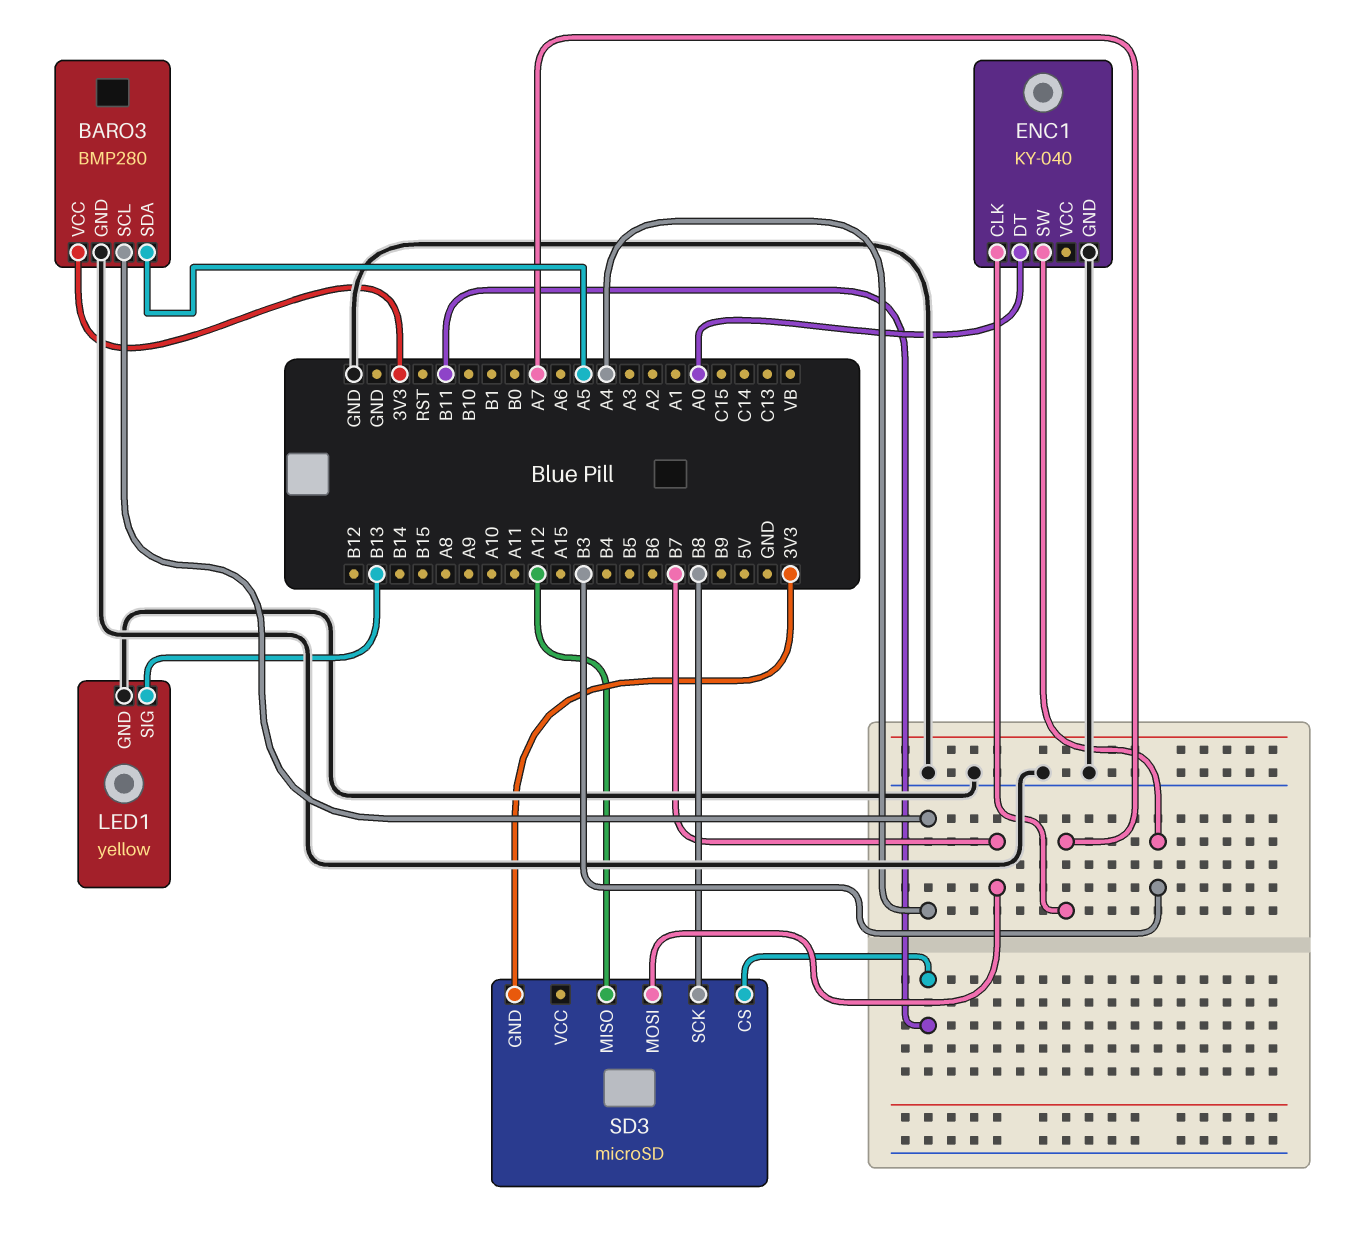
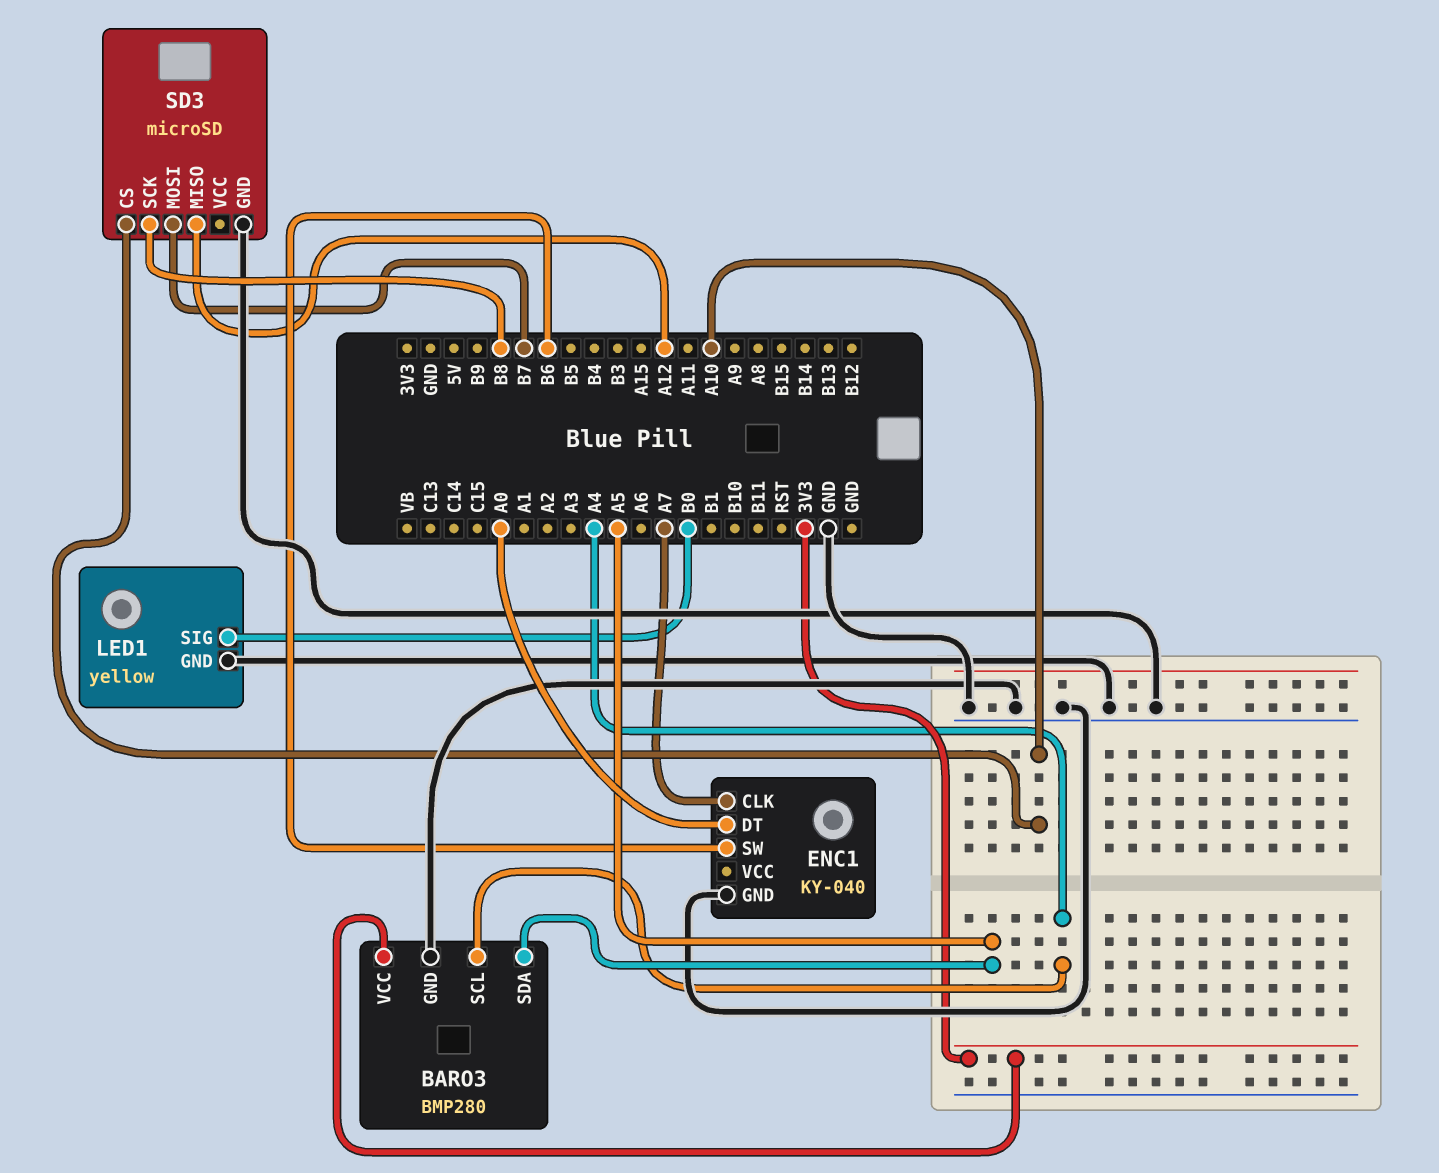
ENC1 pin SW: B3 -> B6
LED1 pin SIG: B13 -> B0
SD3 pin CS: B11 -> A10
SD3 pin GND: 3V3 -> GND

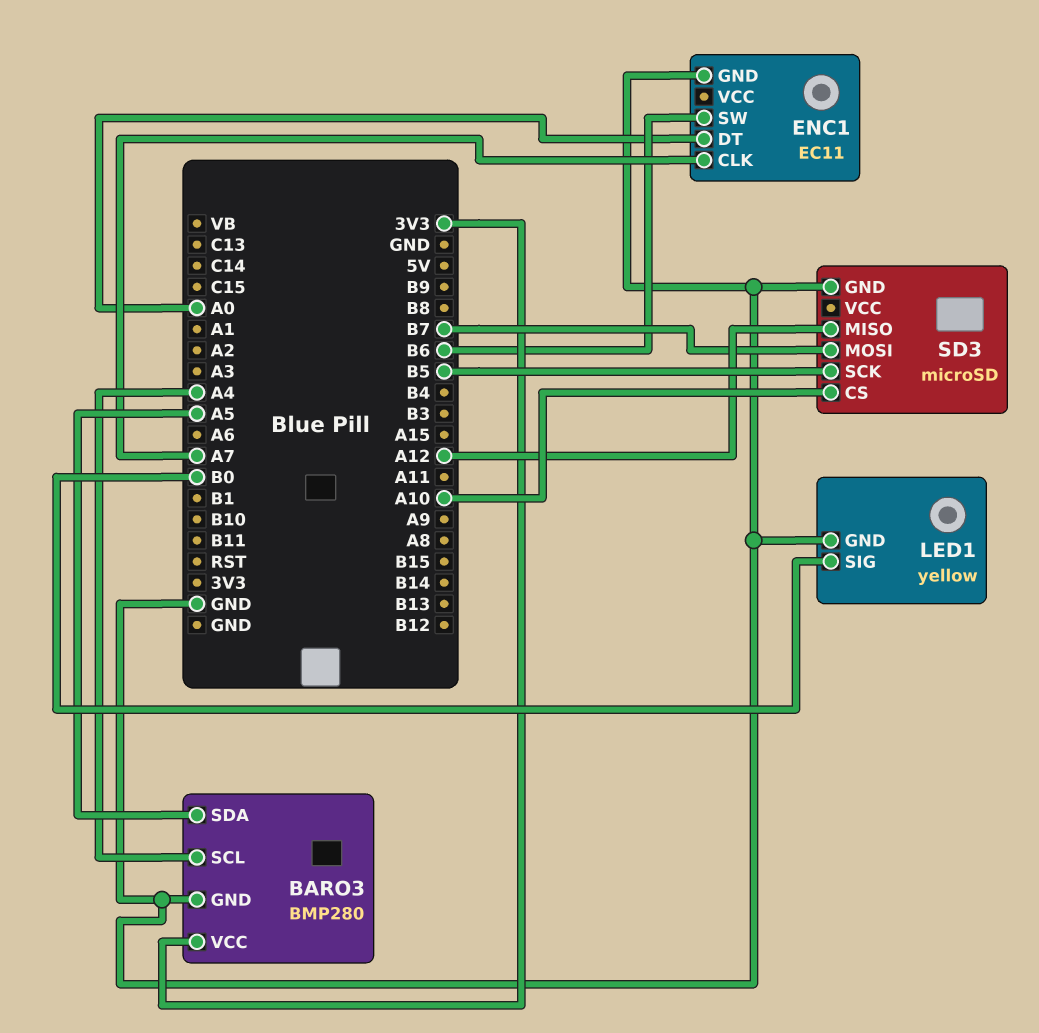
ENC1: KY-040 -> EC11
SD3 pin SCK: B8 -> B5

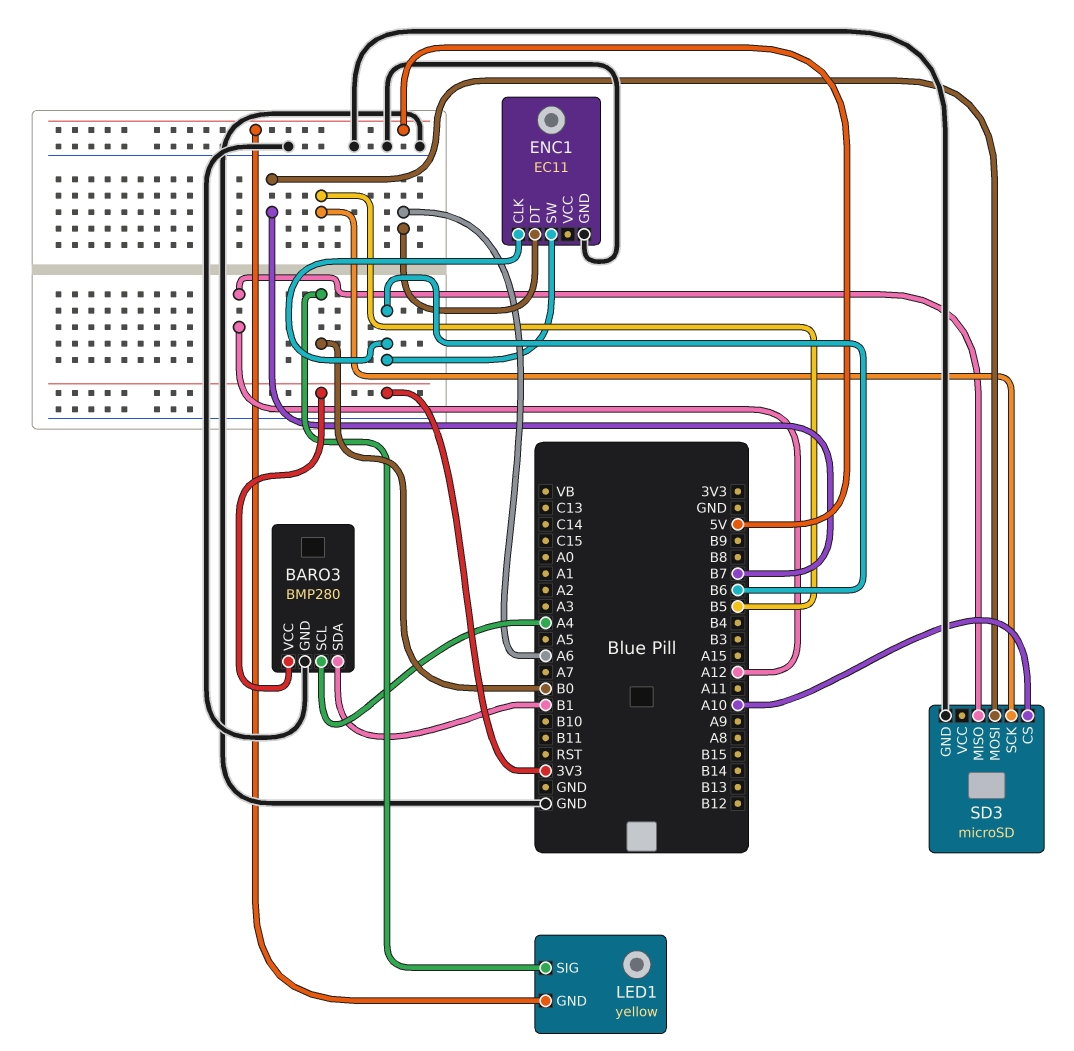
BARO3 pin SDA: A5 -> B1
ENC1 pin CLK: A7 -> B6
ENC1 pin DT: A0 -> A6
LED1 pin GND: GND -> 5V

